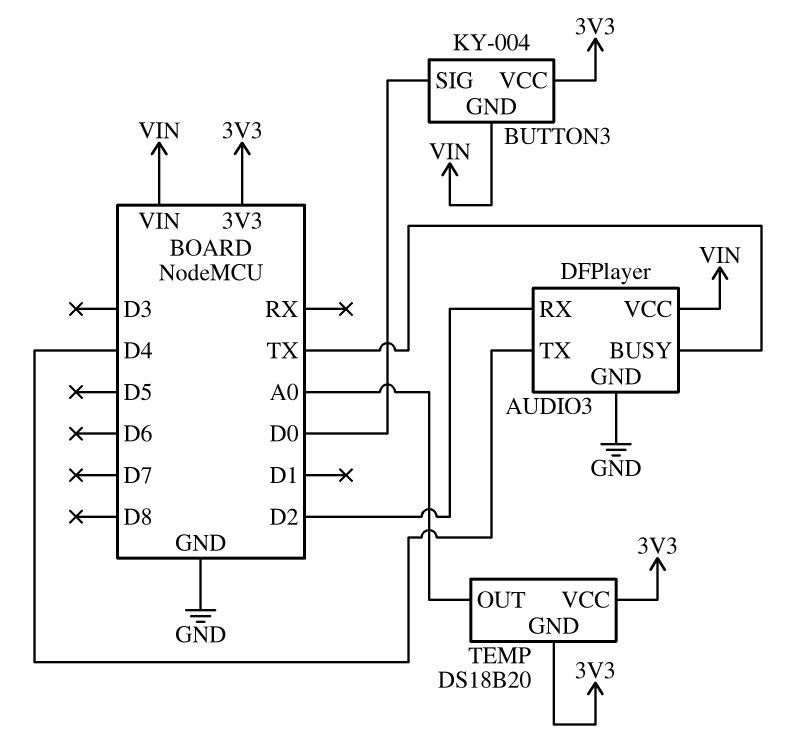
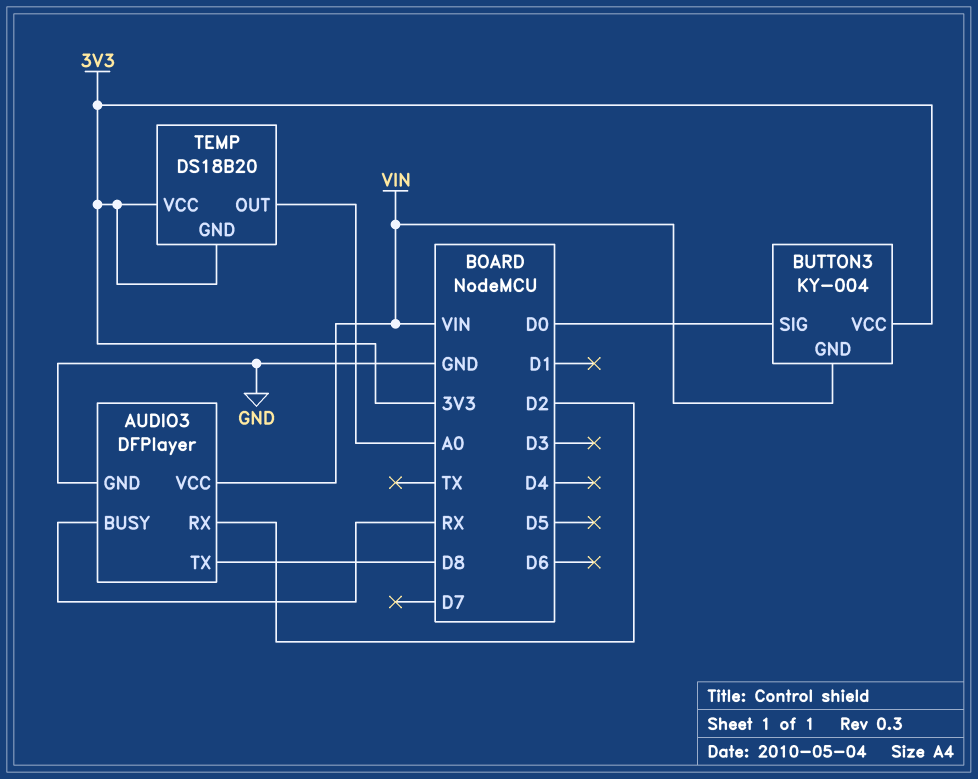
AUDIO3 pin BUSY: TX -> RX
AUDIO3 pin TX: D4 -> D8

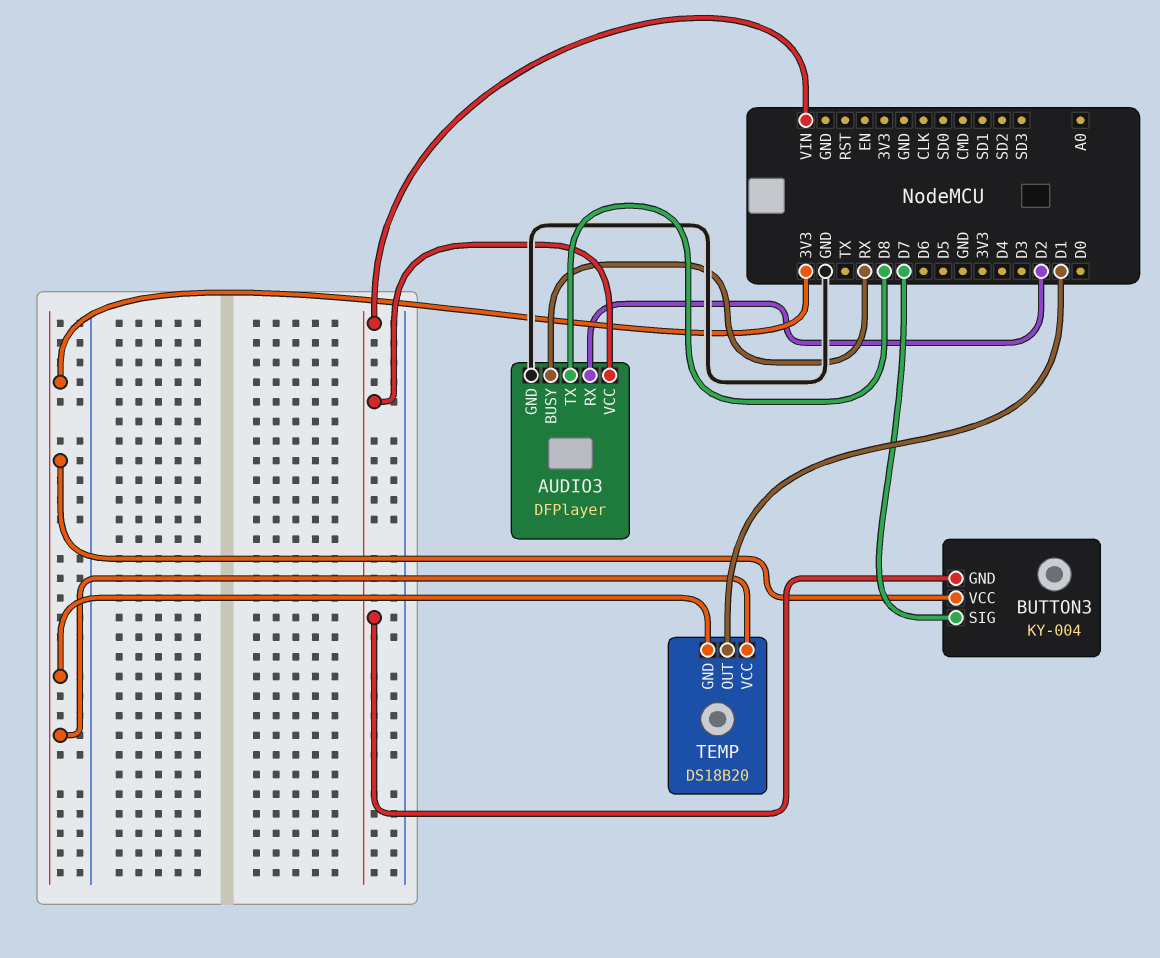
BUTTON3 pin SIG: D0 -> D7
TEMP pin OUT: A0 -> D1

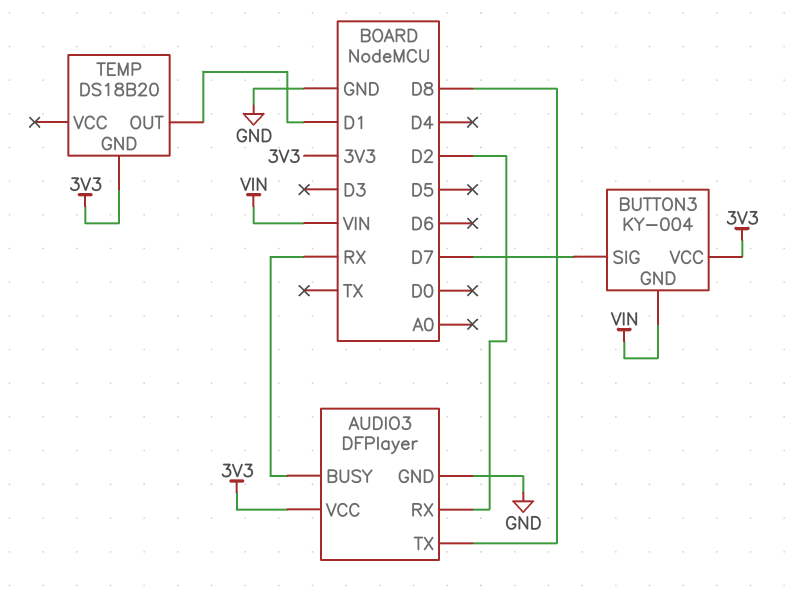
AUDIO3 pin VCC: VIN -> 3V3
TEMP pin VCC: 3V3 -> none

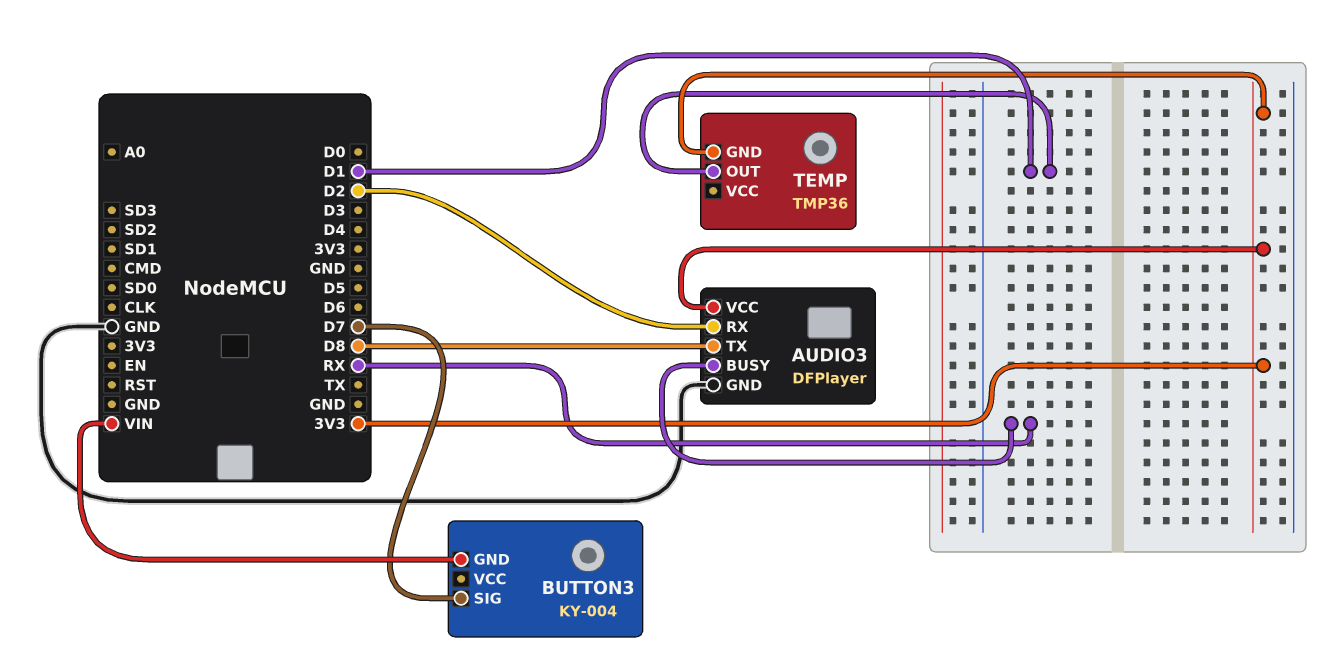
BUTTON3 pin VCC: 3V3 -> none
TEMP: DS18B20 -> TMP36

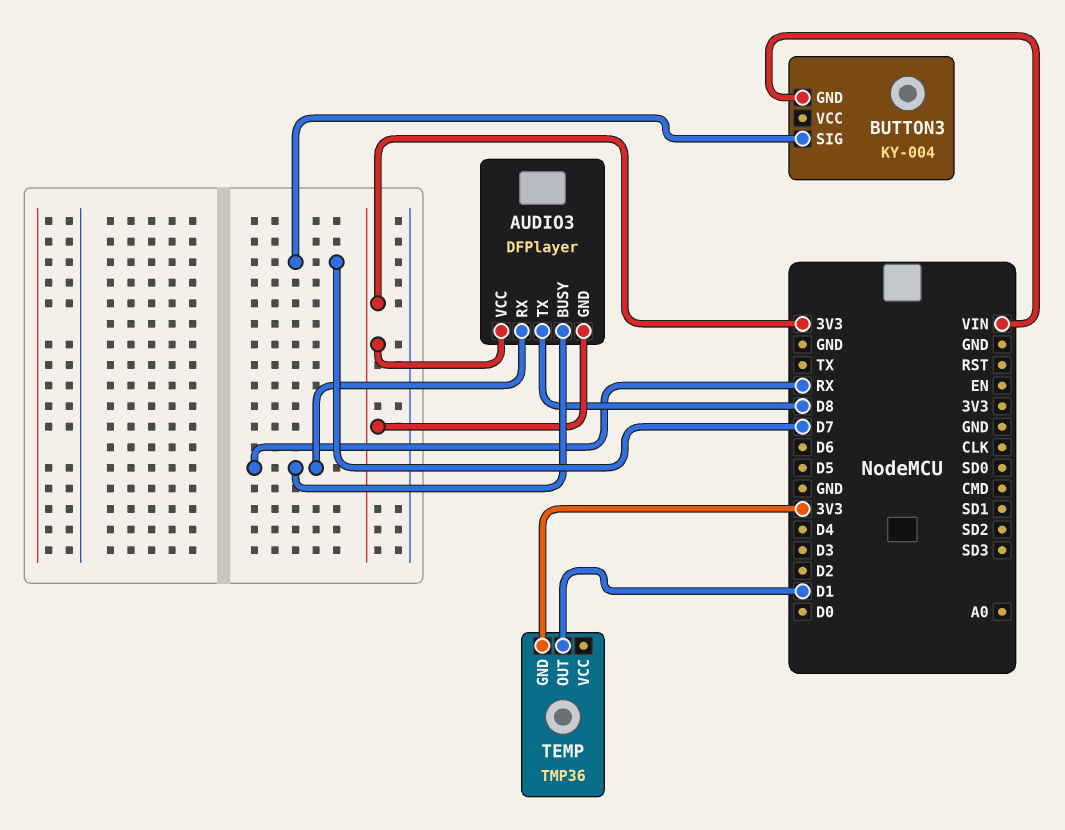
AUDIO3 pin GND: GND -> 3V3
AUDIO3 pin RX: D2 -> RX

